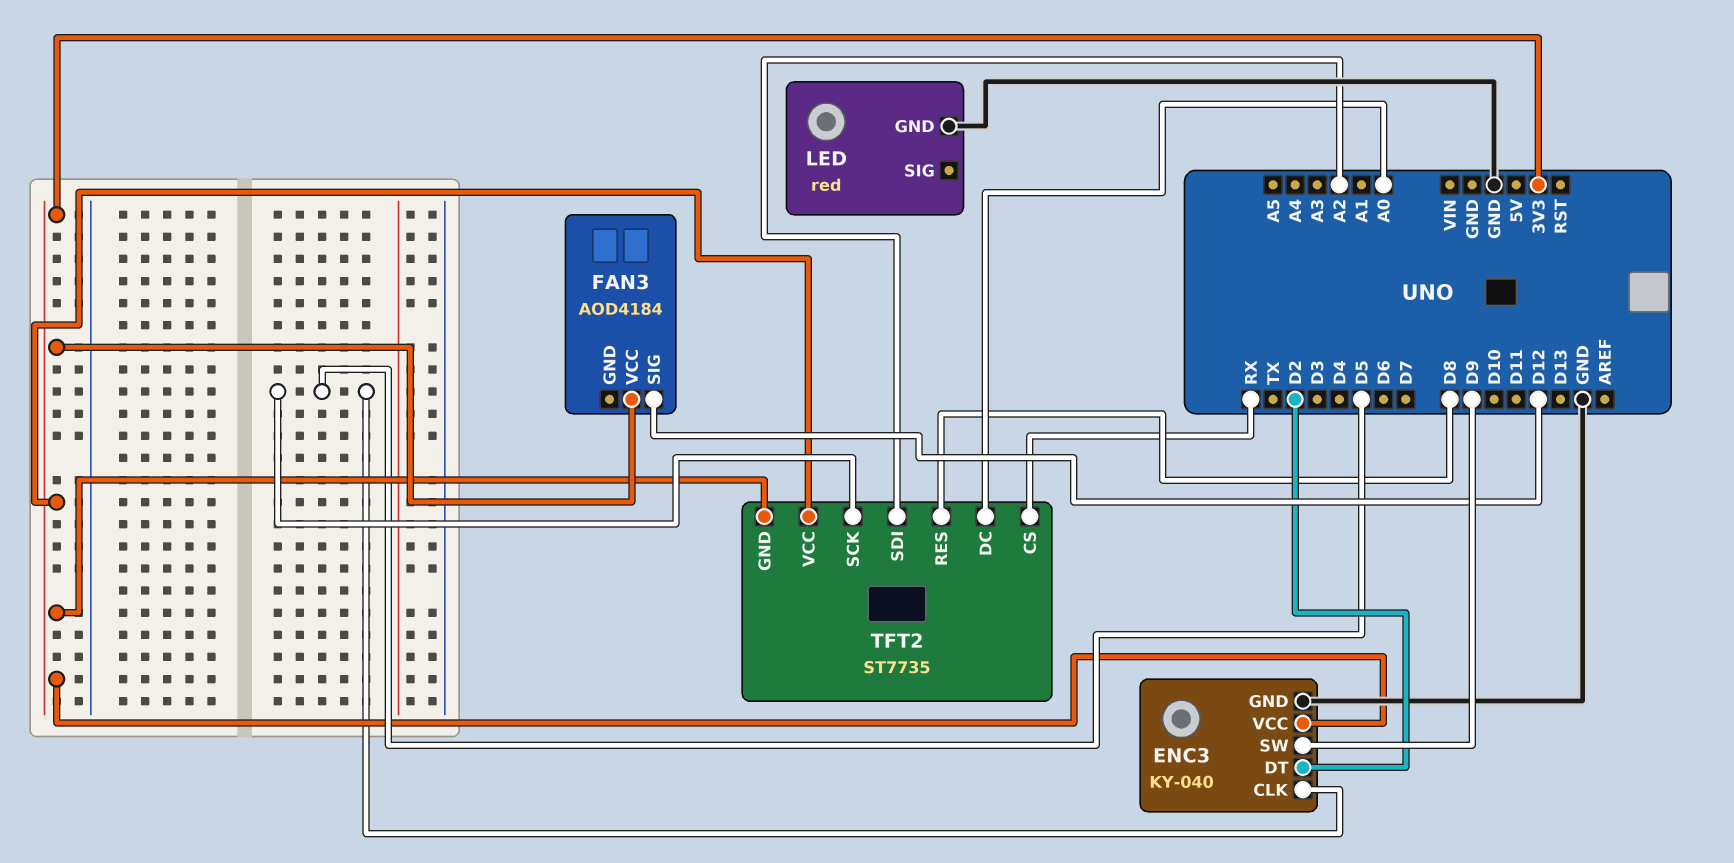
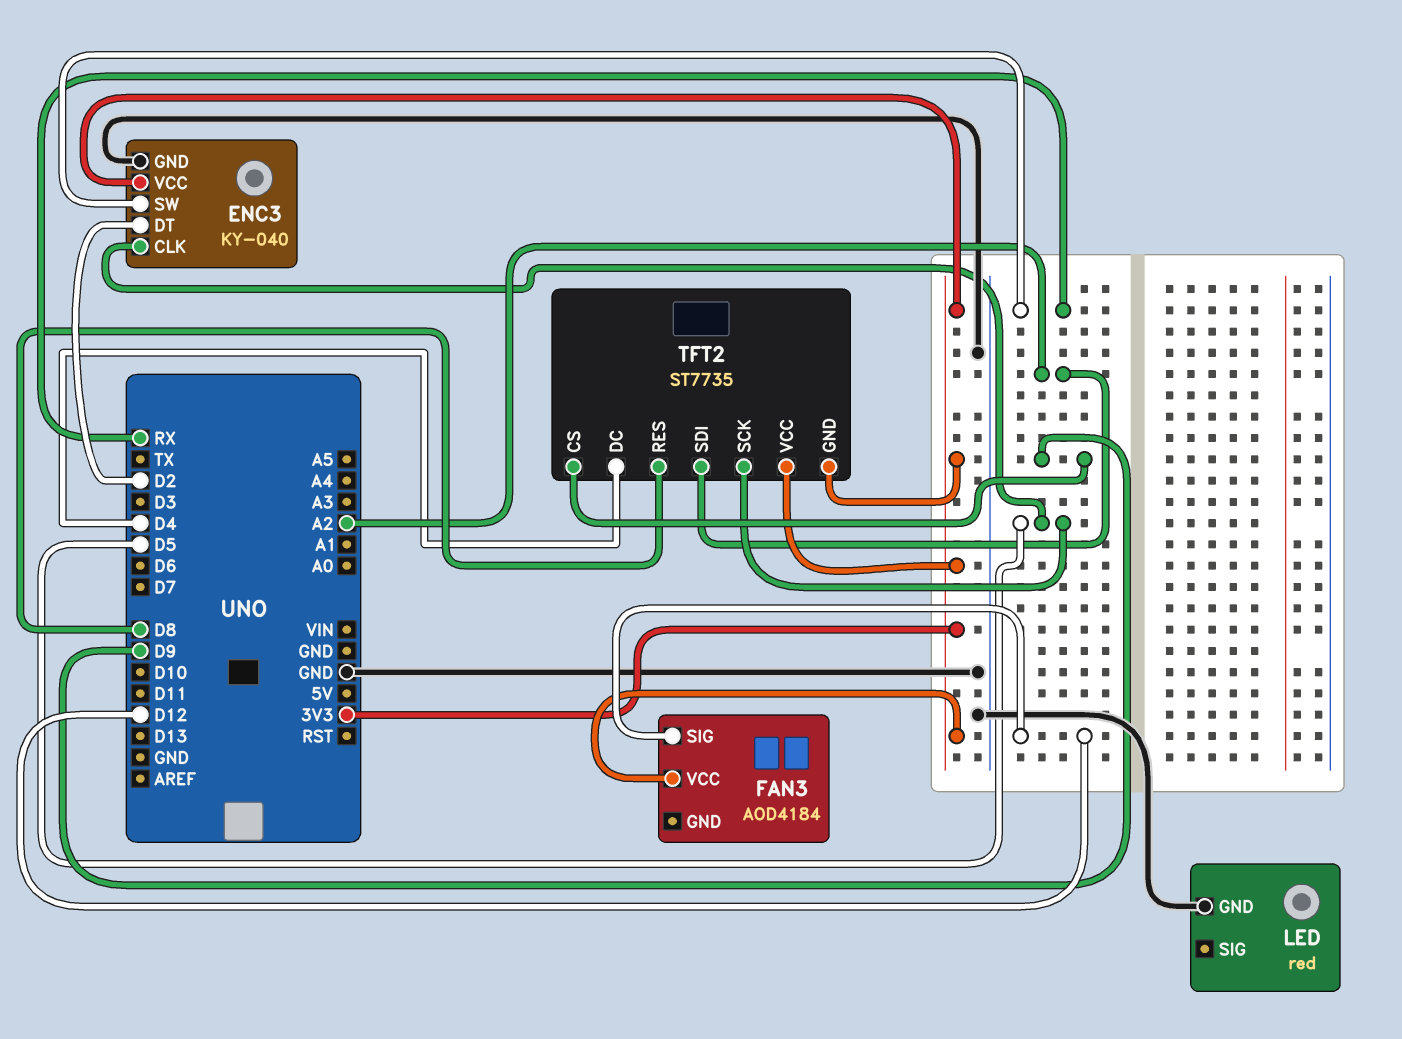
ENC3 pin SW: D9 -> RX
TFT2 pin CS: RX -> D9
TFT2 pin DC: A0 -> D4

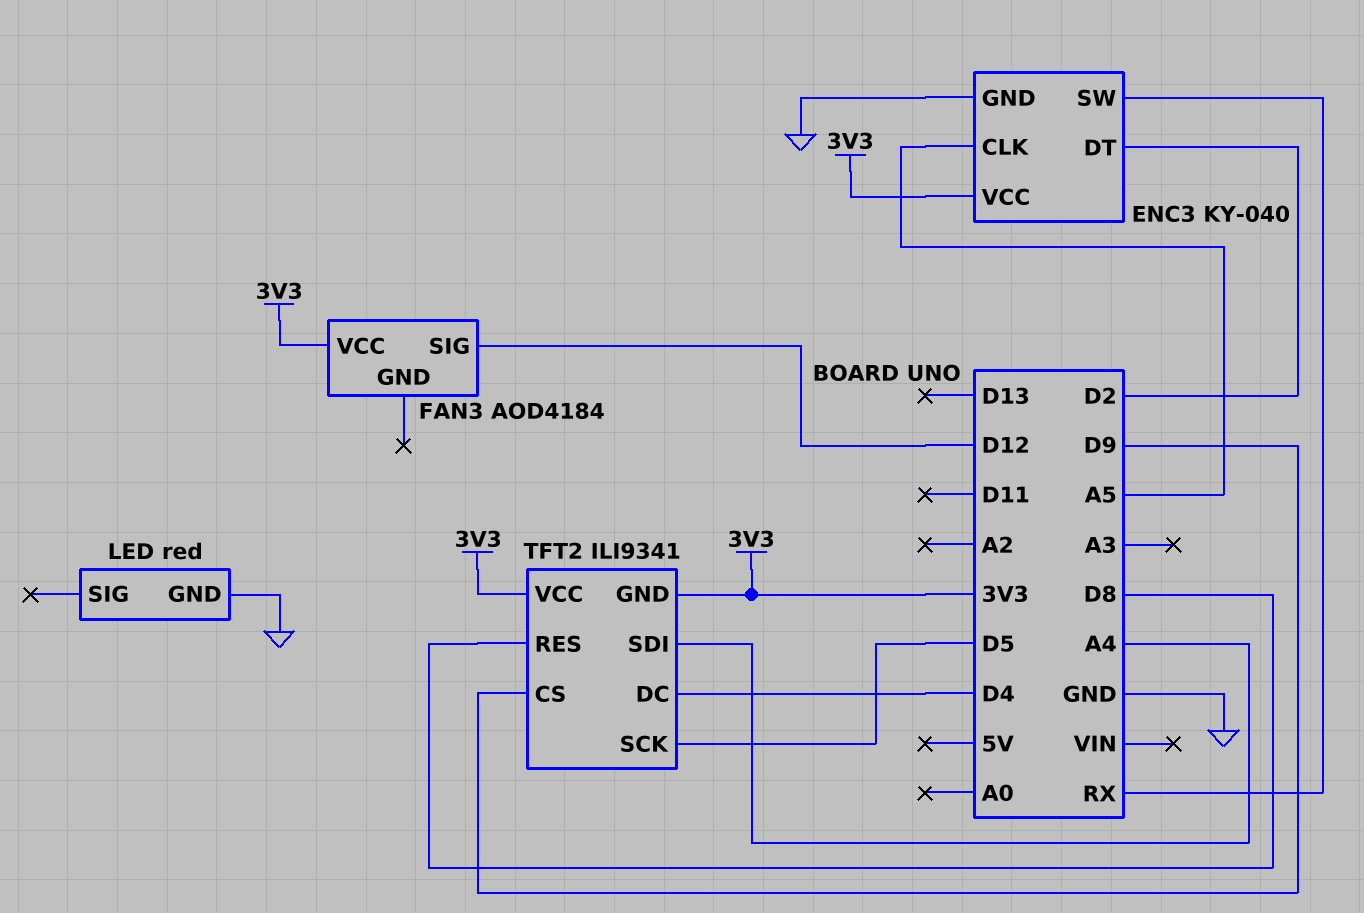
ENC3 pin CLK: D5 -> A5
TFT2: ST7735 -> ILI9341
TFT2 pin SDI: A2 -> A4

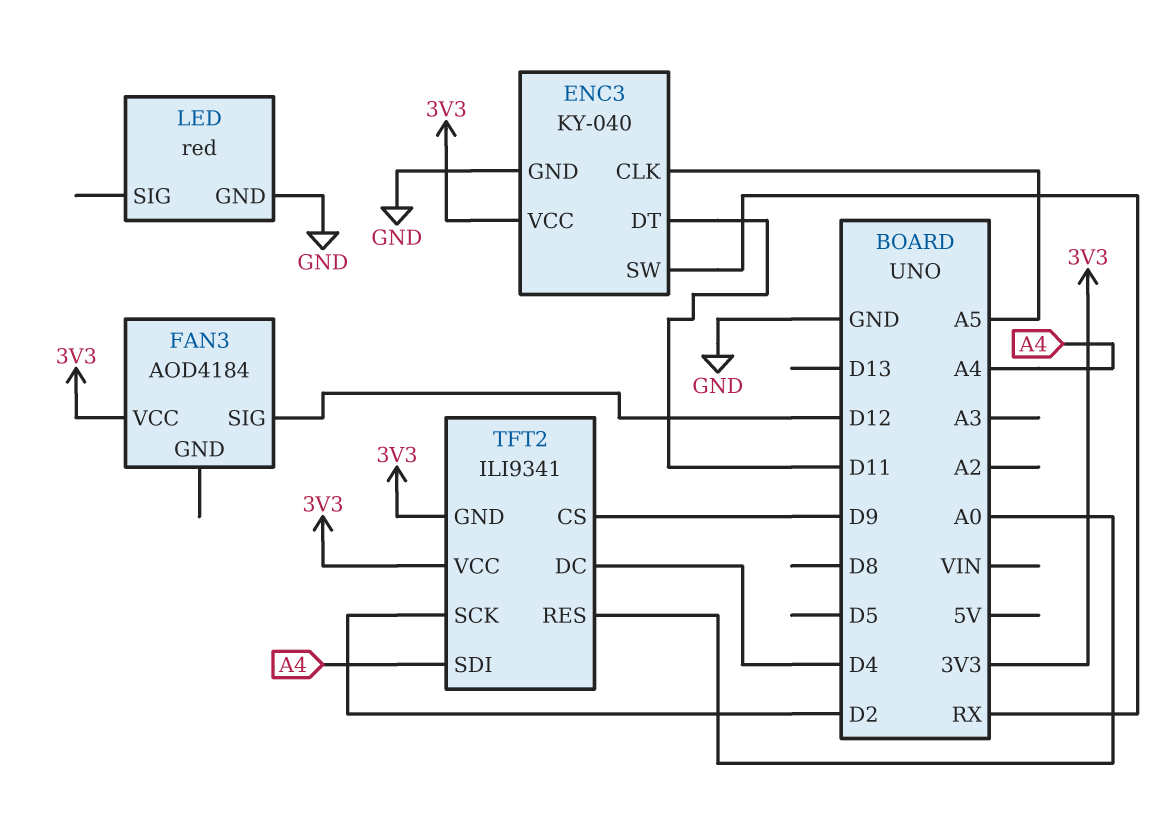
ENC3 pin DT: D2 -> D11
TFT2 pin RES: D8 -> A0
TFT2 pin SCK: D5 -> D2

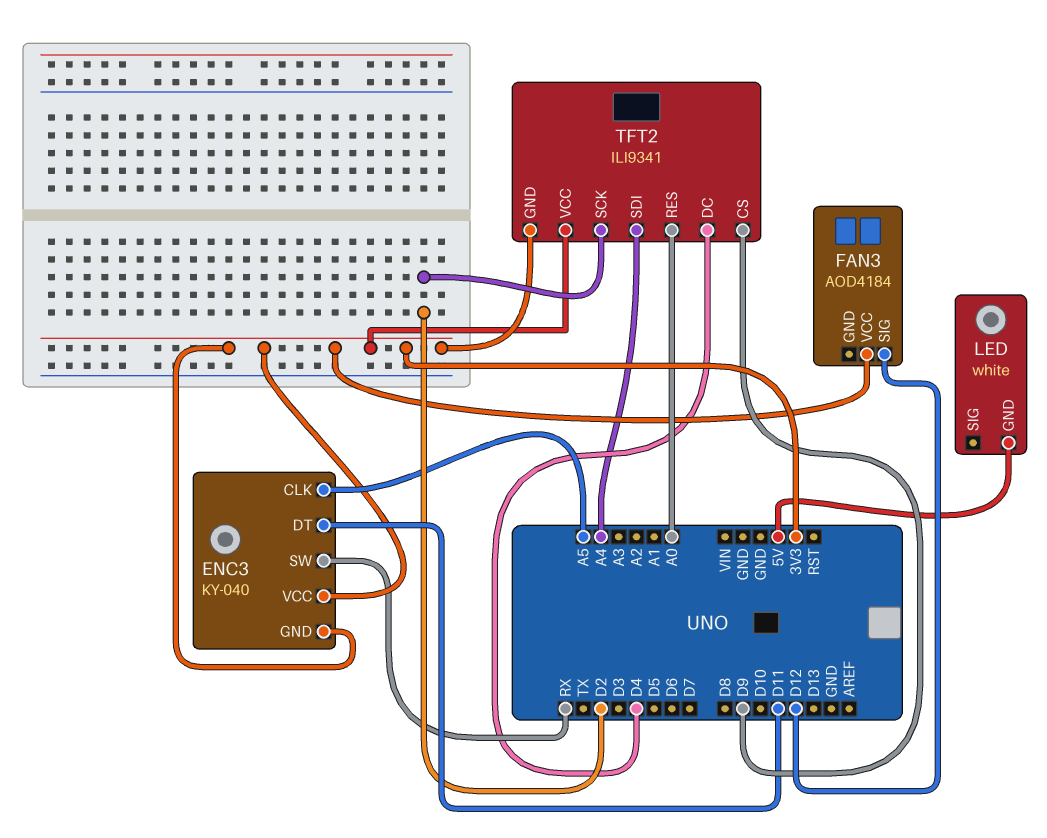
ENC3 pin GND: GND -> 3V3
LED: red -> white
LED pin GND: GND -> 5V

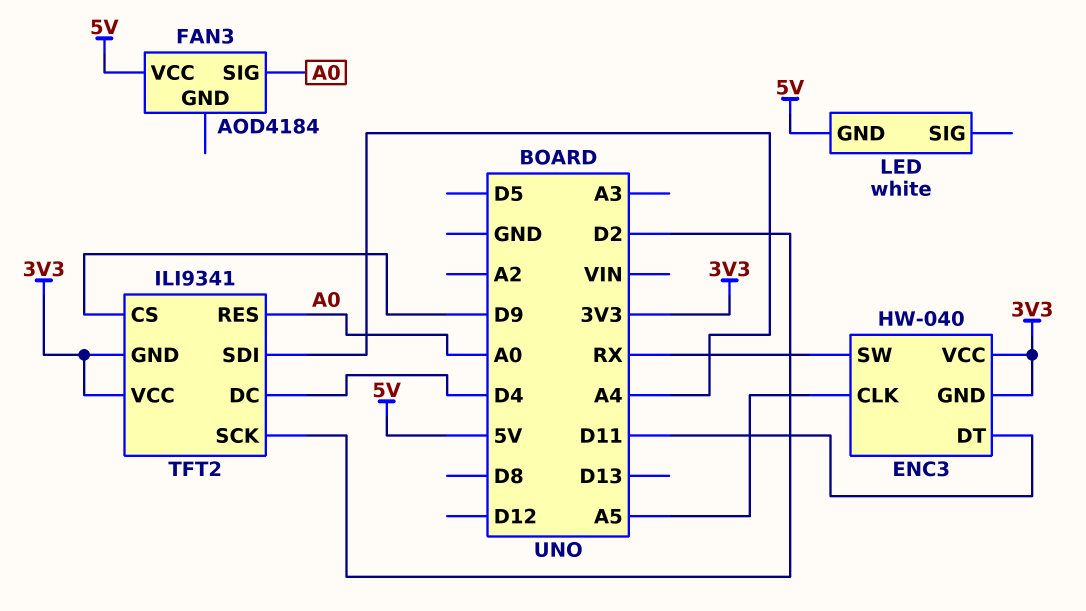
ENC3: KY-040 -> HW-040
FAN3 pin SIG: D12 -> A0
FAN3 pin VCC: 3V3 -> 5V

